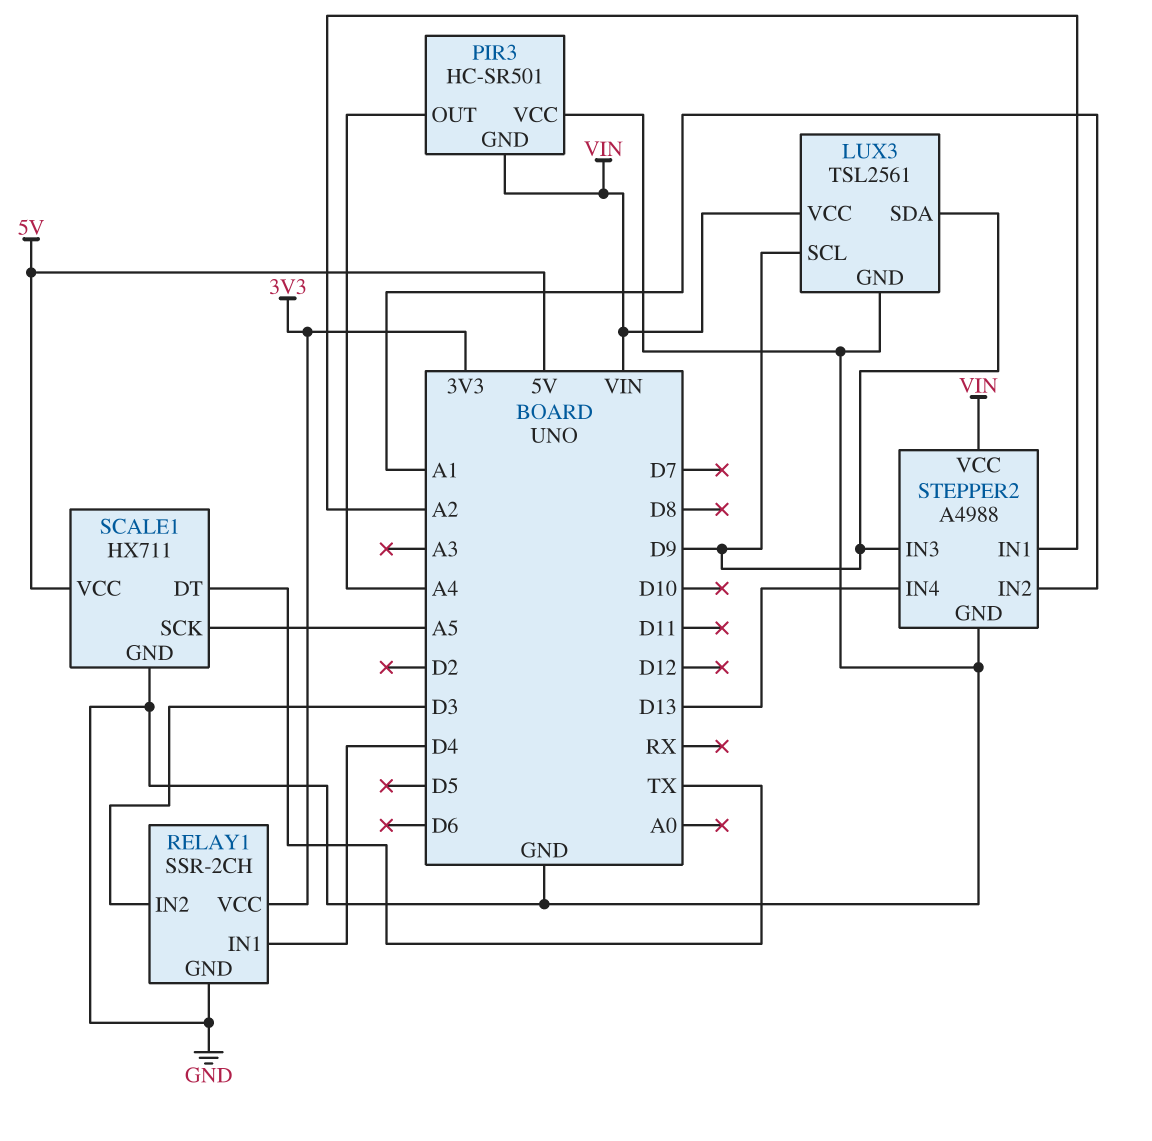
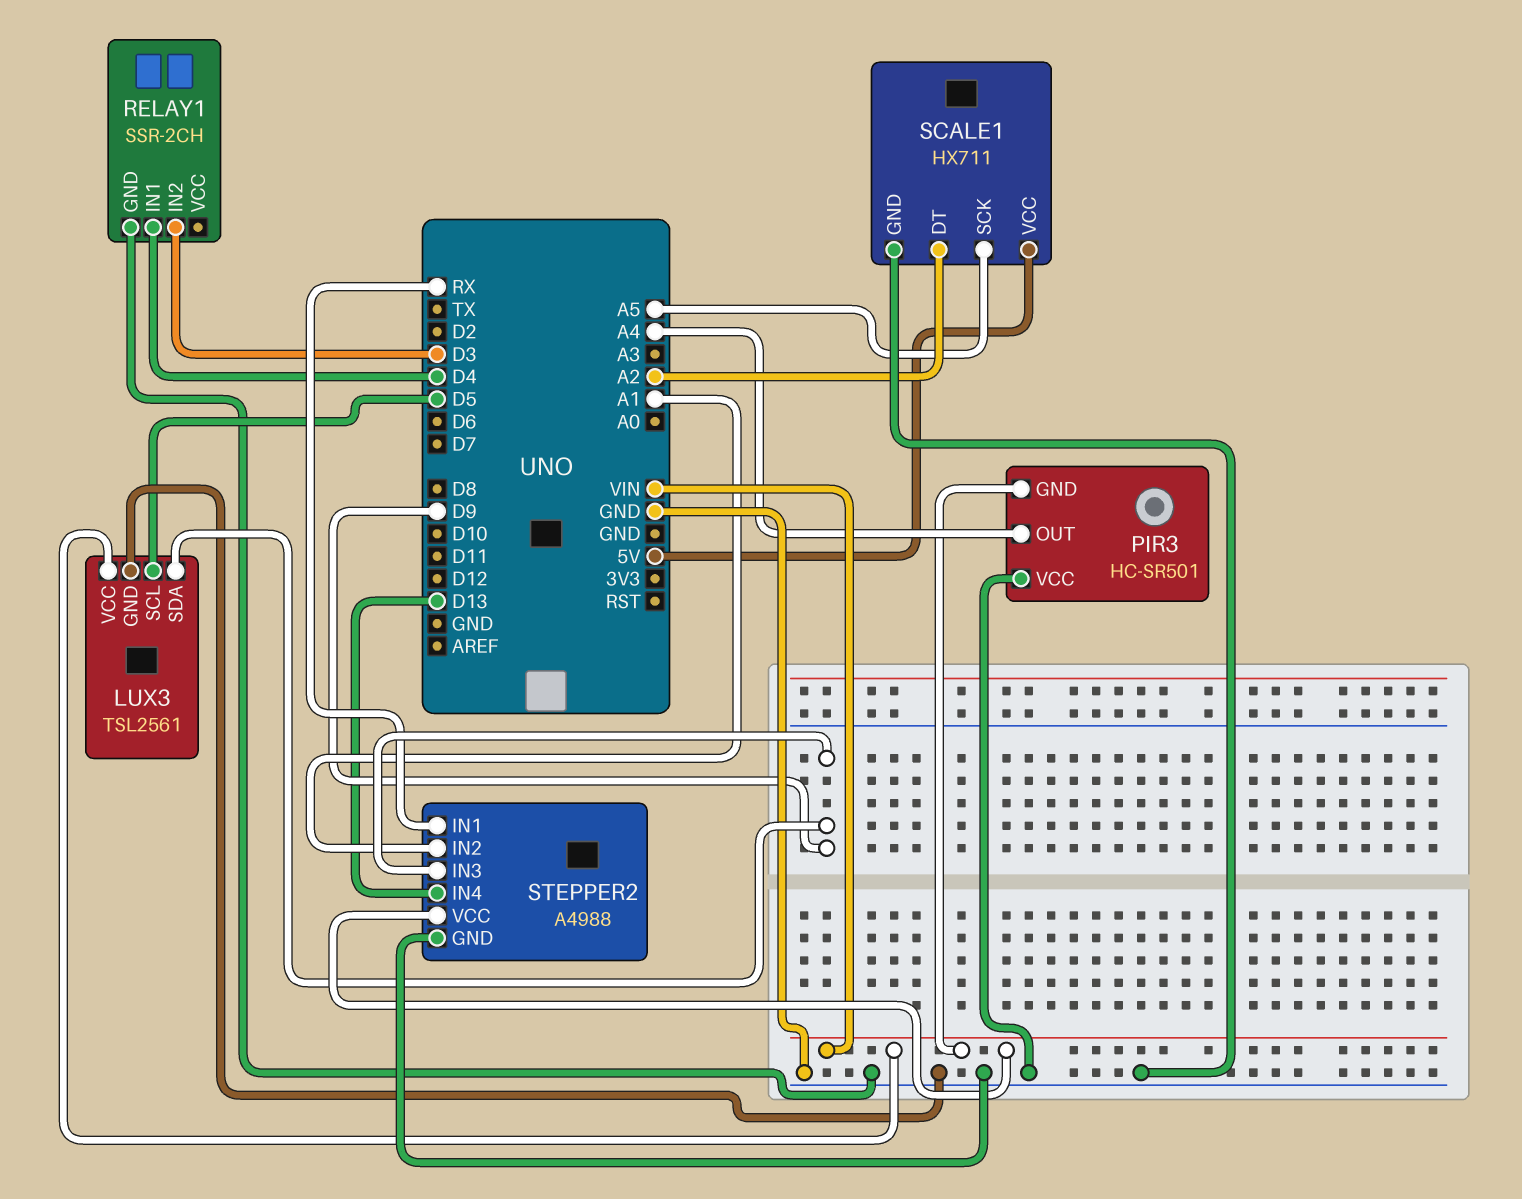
LUX3 pin SCL: D9 -> D5
RELAY1 pin VCC: 3V3 -> none
SCALE1 pin DT: TX -> A2
STEPPER2 pin IN1: A2 -> RX

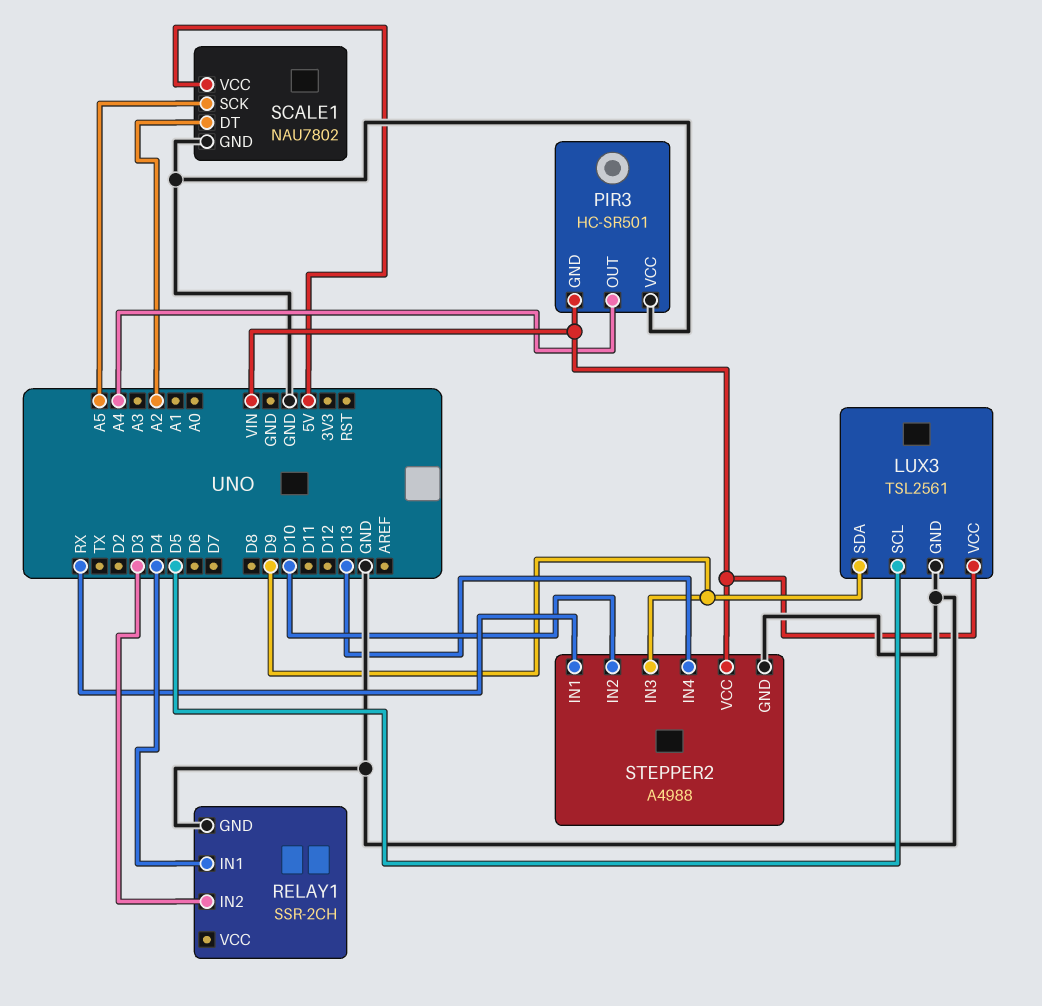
SCALE1: HX711 -> NAU7802
STEPPER2 pin IN2: A1 -> D10

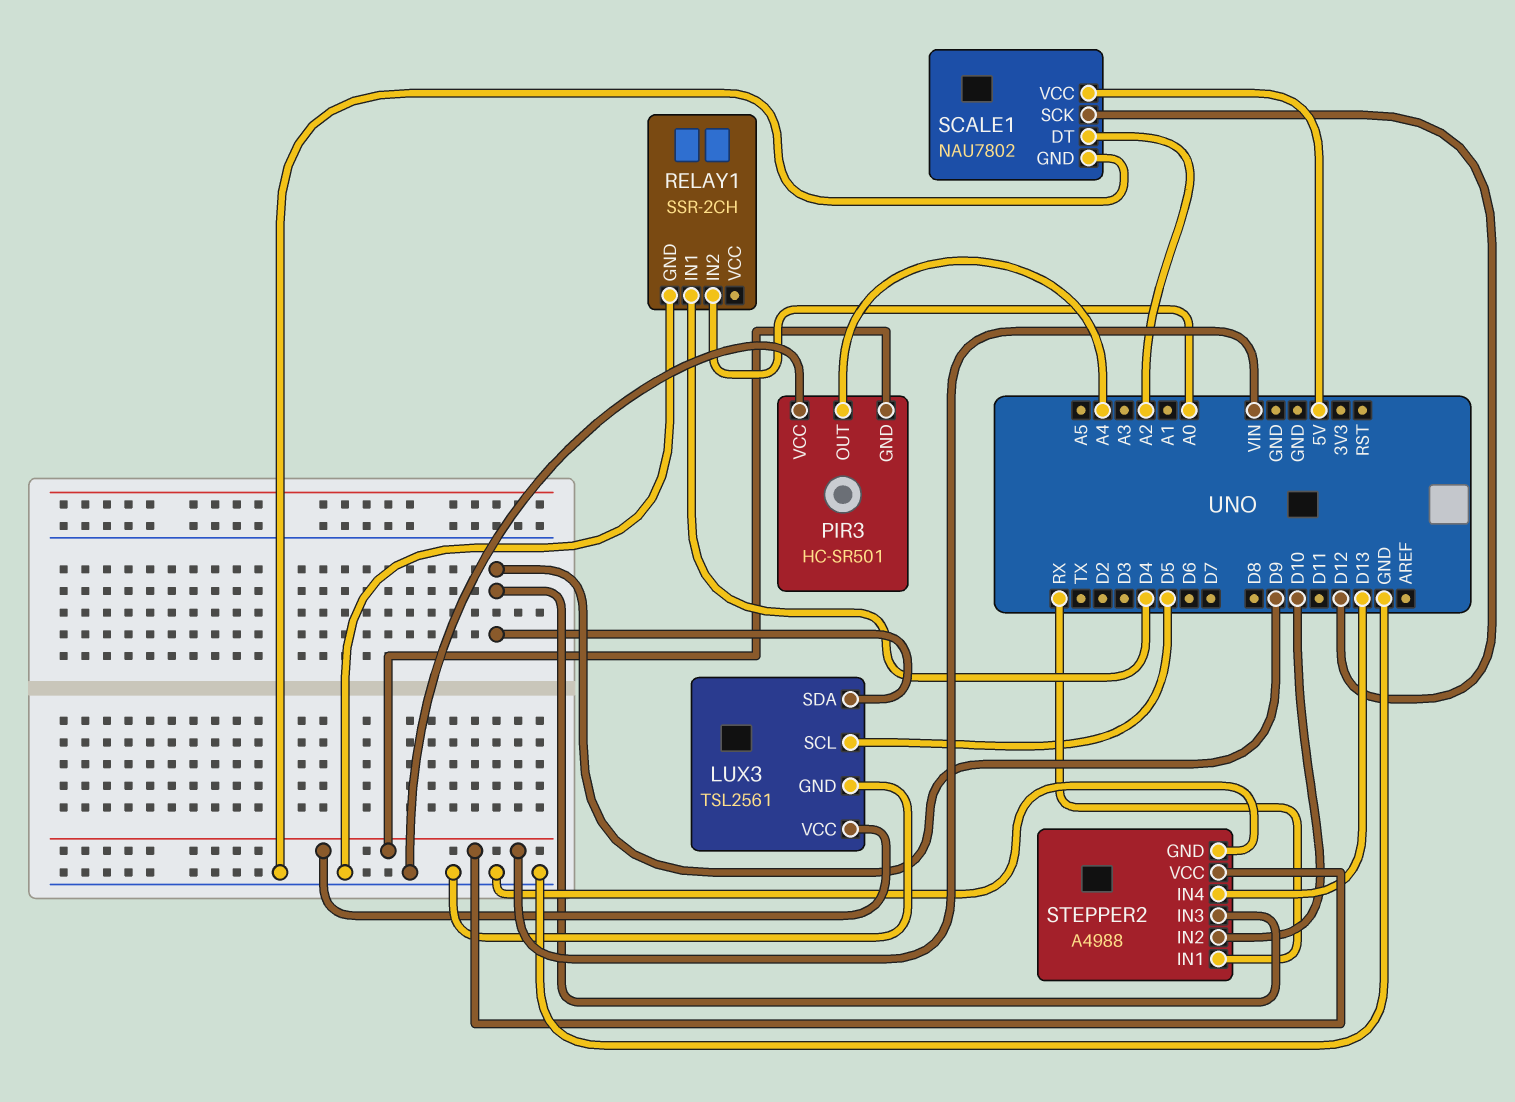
RELAY1 pin IN2: D3 -> A0
SCALE1 pin SCK: A5 -> D12

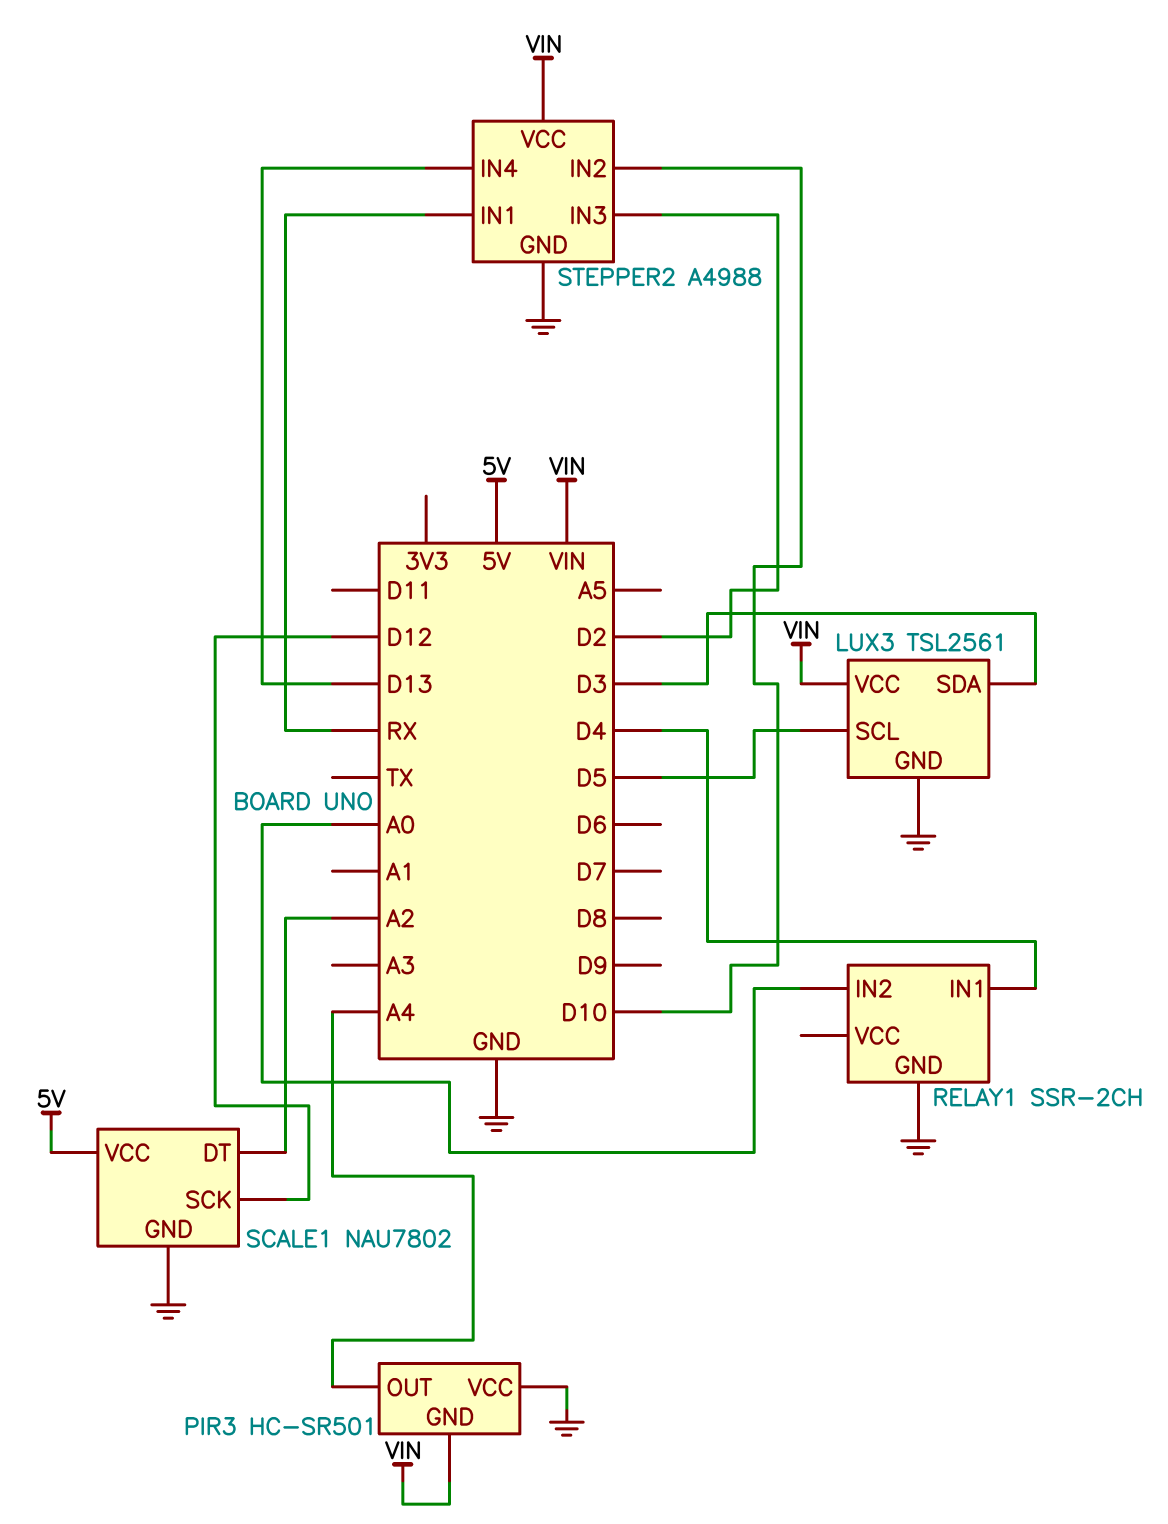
LUX3 pin SDA: D9 -> D3
STEPPER2 pin IN3: D9 -> D2

